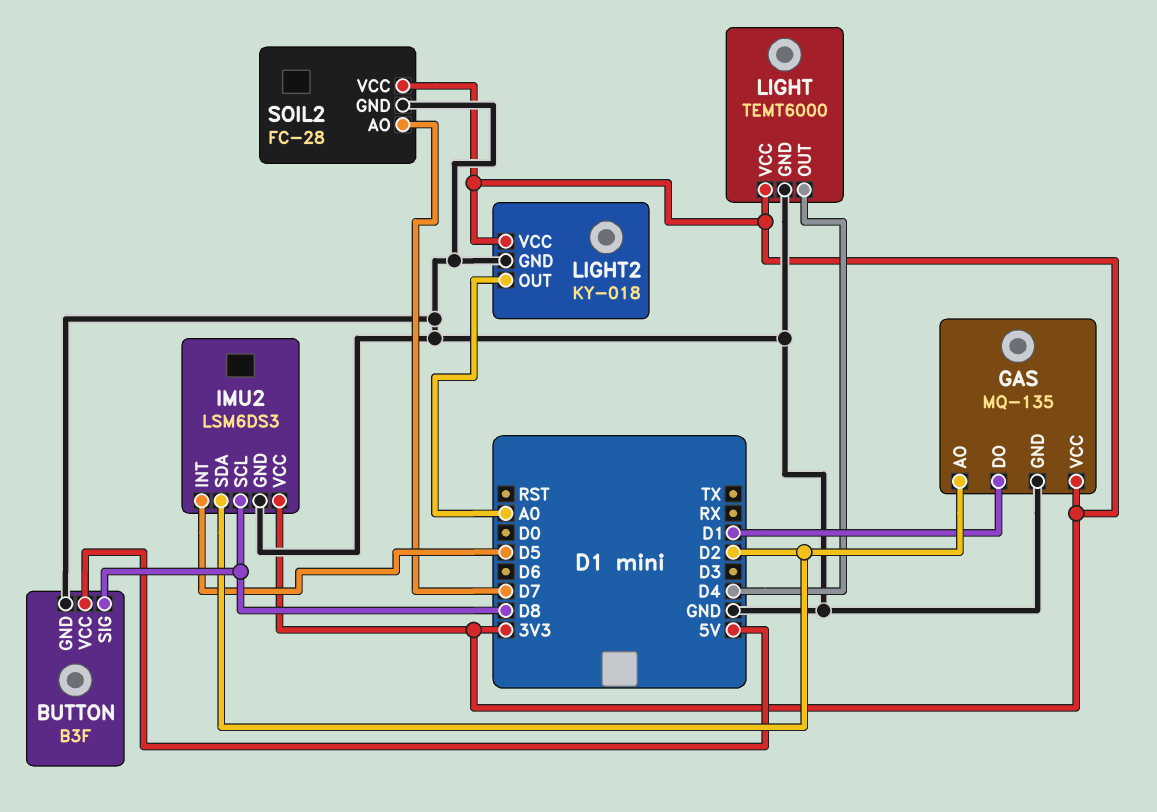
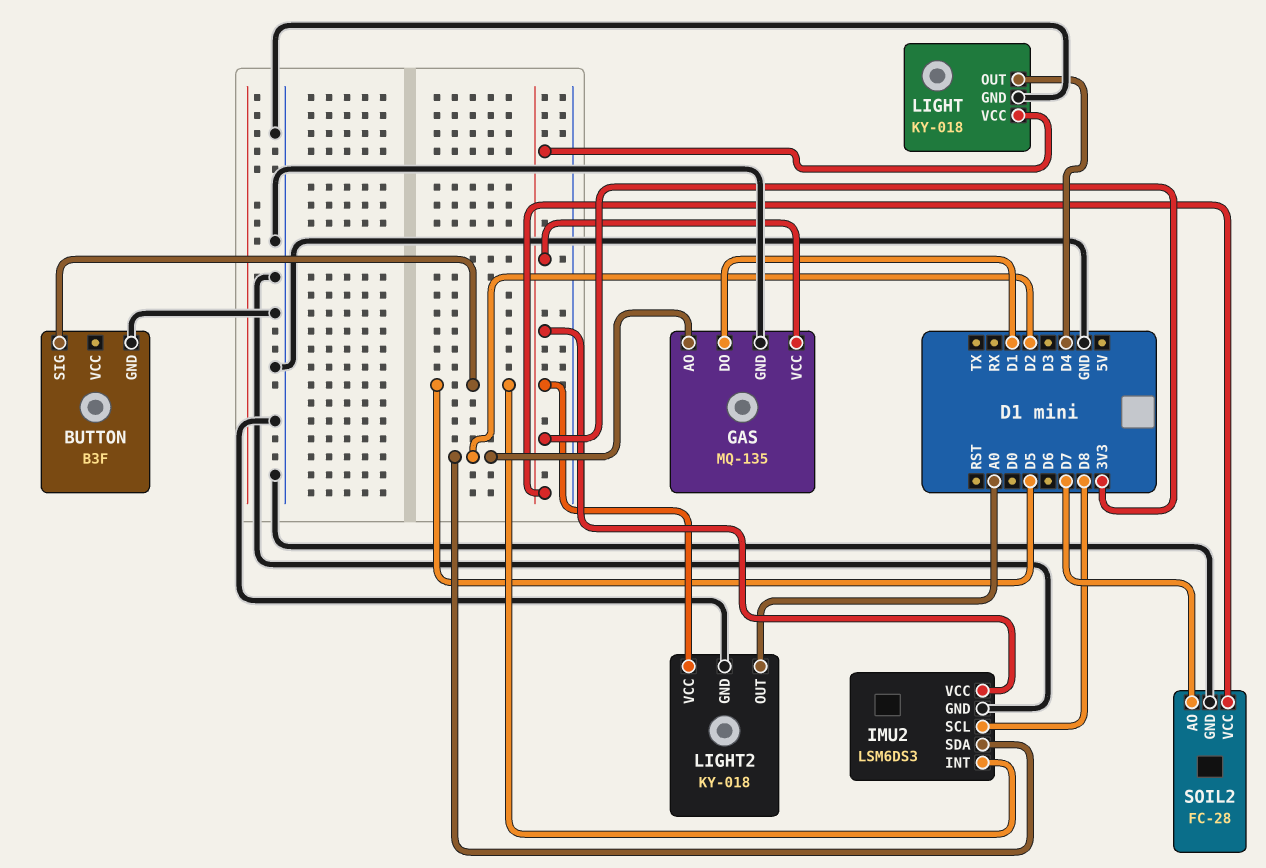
BUTTON pin SIG: D8 -> D5
BUTTON pin VCC: 5V -> none
LIGHT: TEMT6000 -> KY-018

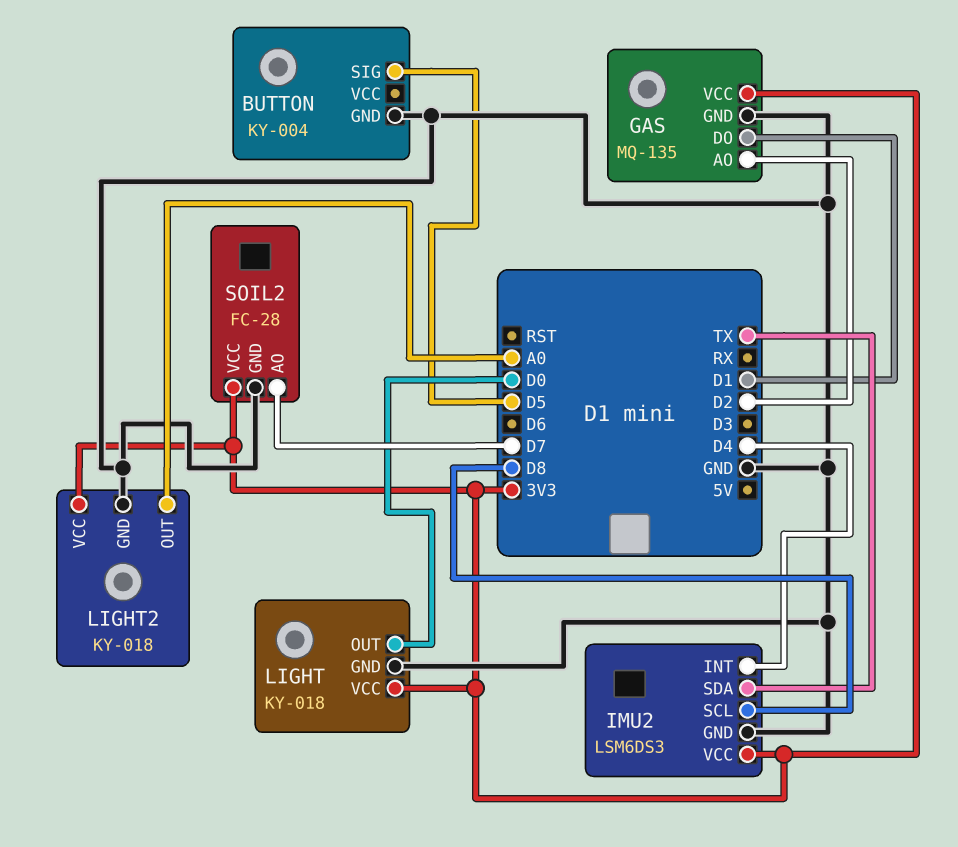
BUTTON: B3F -> KY-004
IMU2 pin INT: D5 -> D4
IMU2 pin SDA: D2 -> TX
LIGHT pin OUT: D4 -> D0

